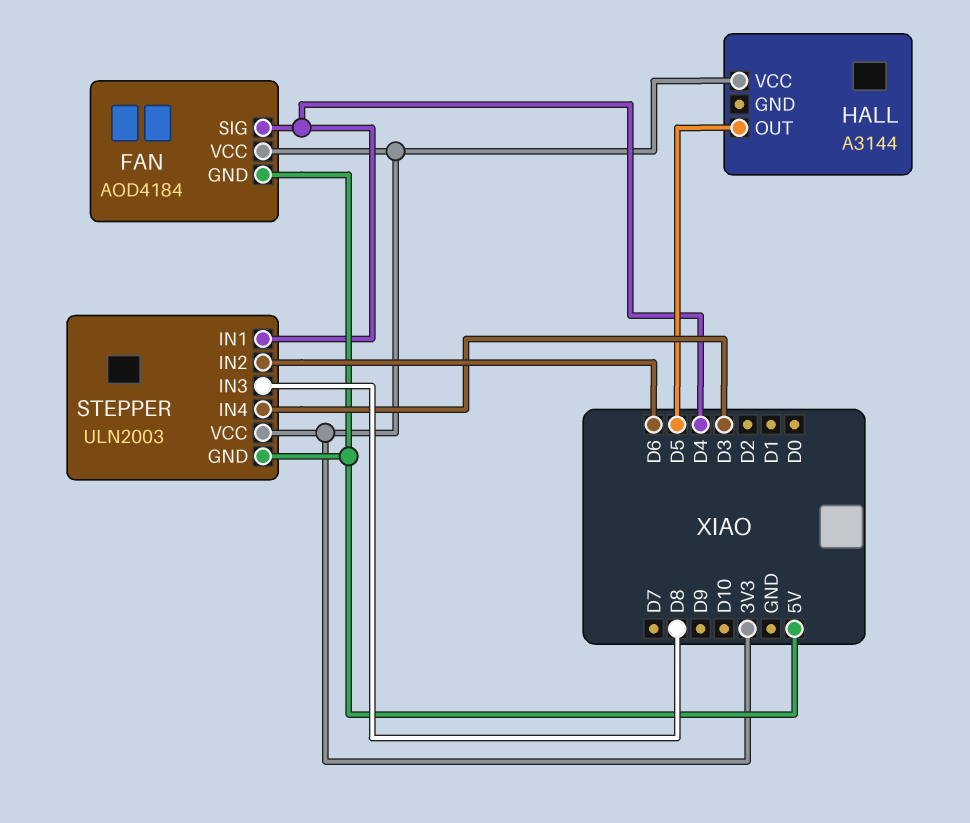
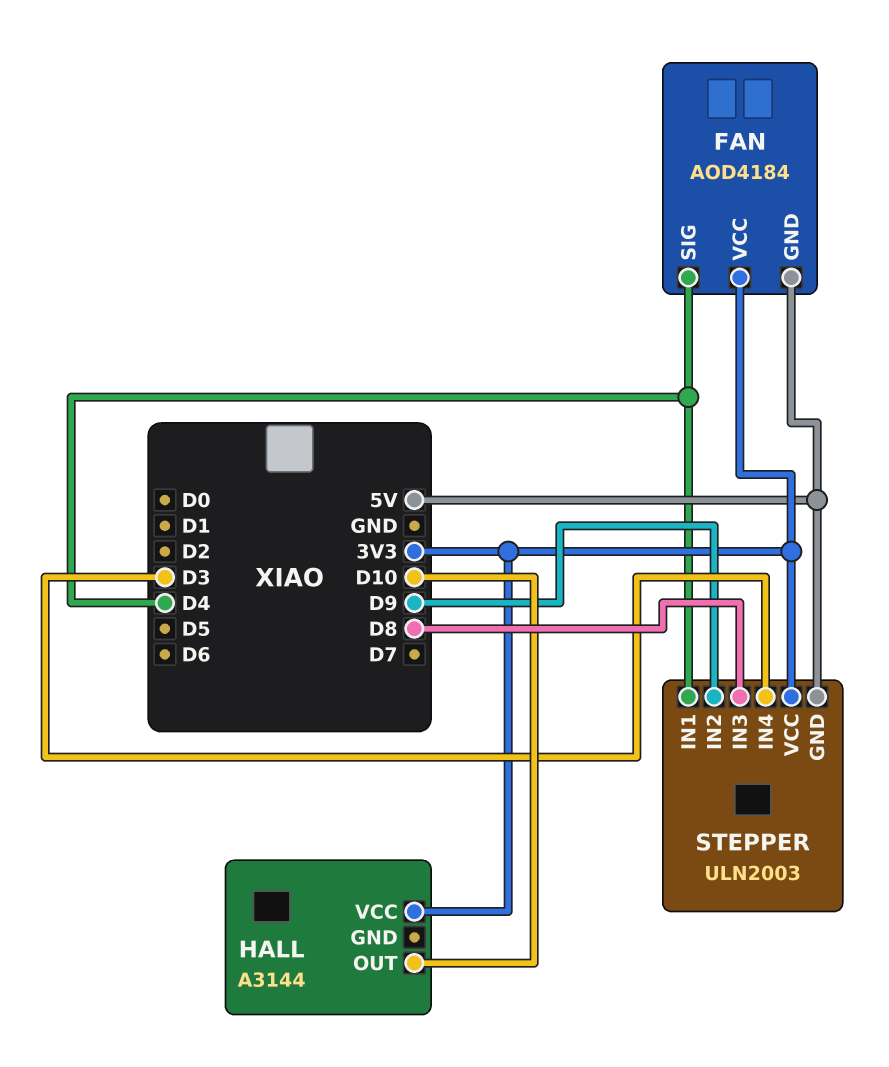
HALL pin OUT: D5 -> D10
STEPPER pin IN2: D6 -> D9

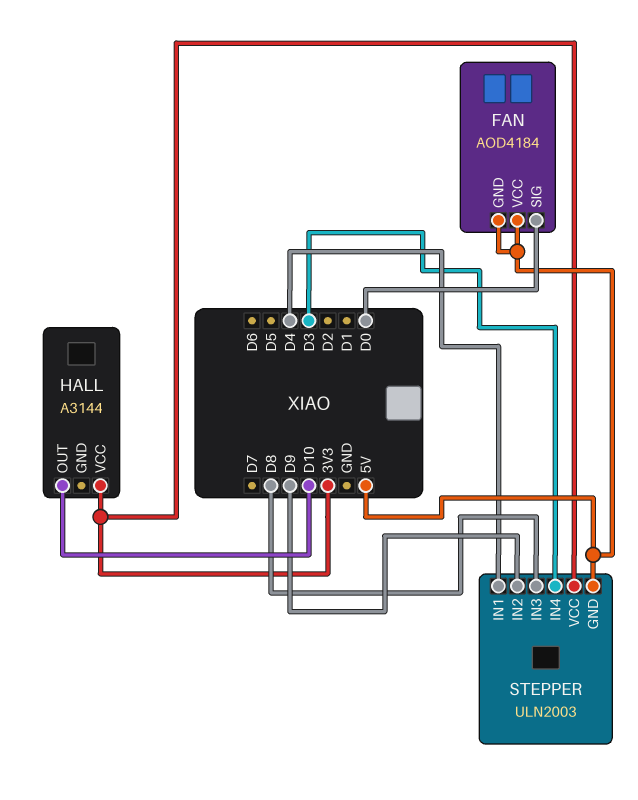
FAN pin SIG: D4 -> D0
FAN pin VCC: 3V3 -> 5V

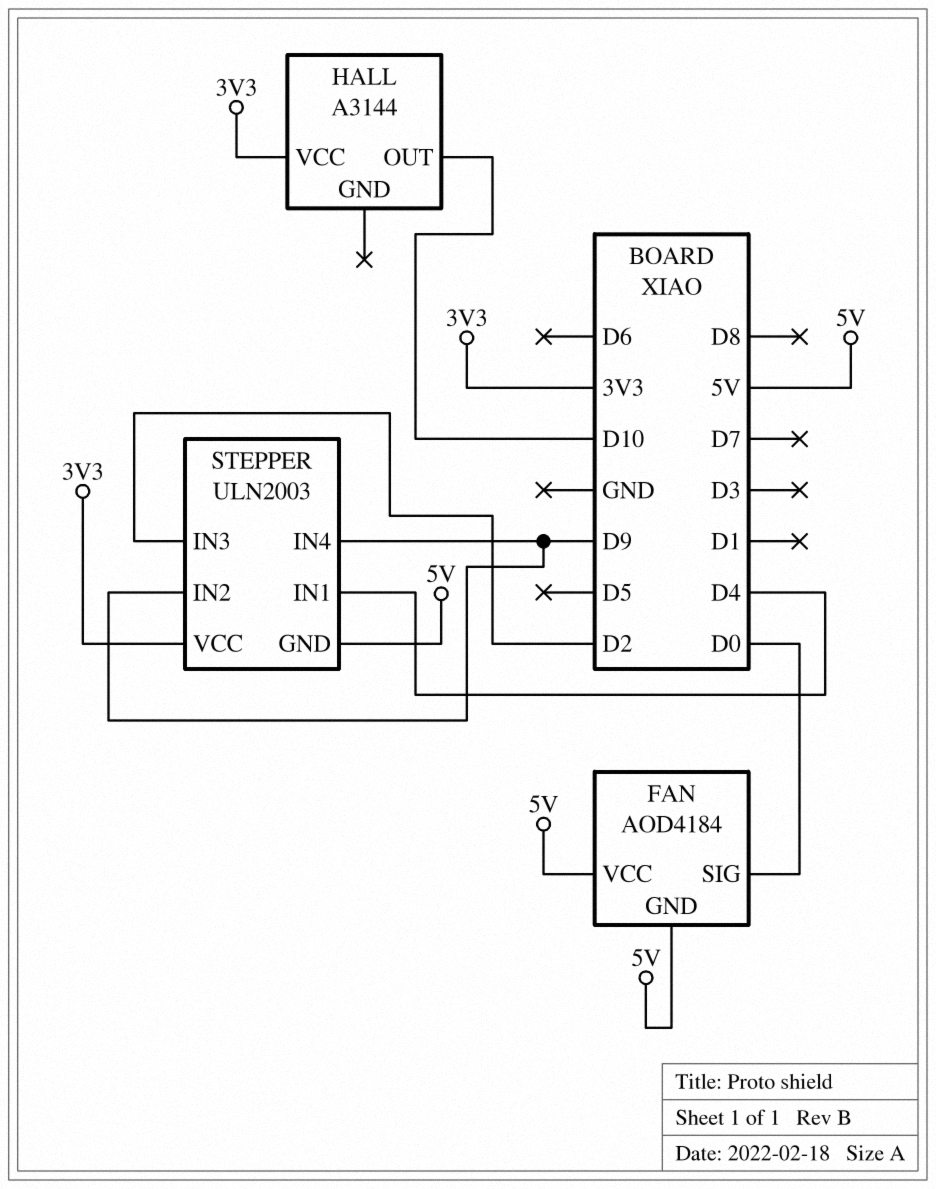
STEPPER pin IN3: D8 -> D2
STEPPER pin IN4: D3 -> D9

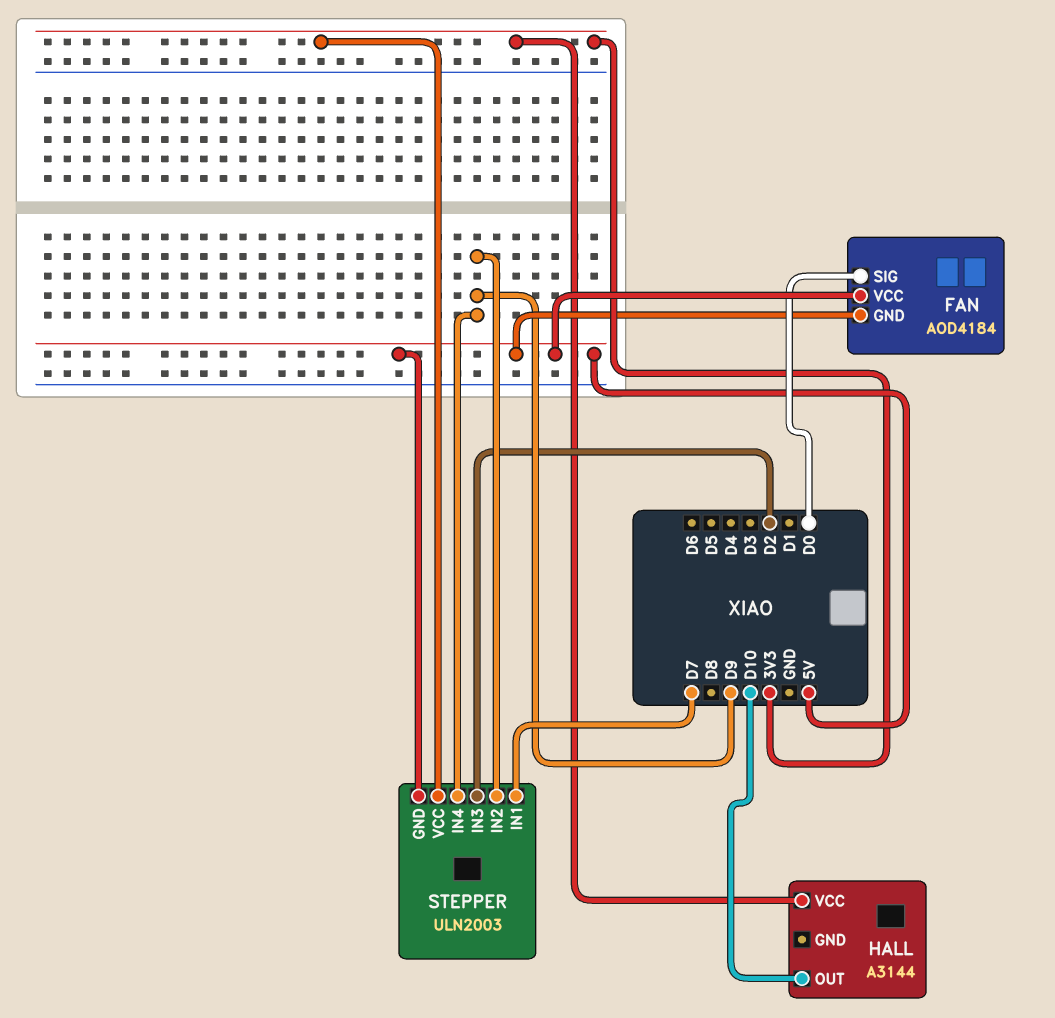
STEPPER pin IN1: D4 -> D7

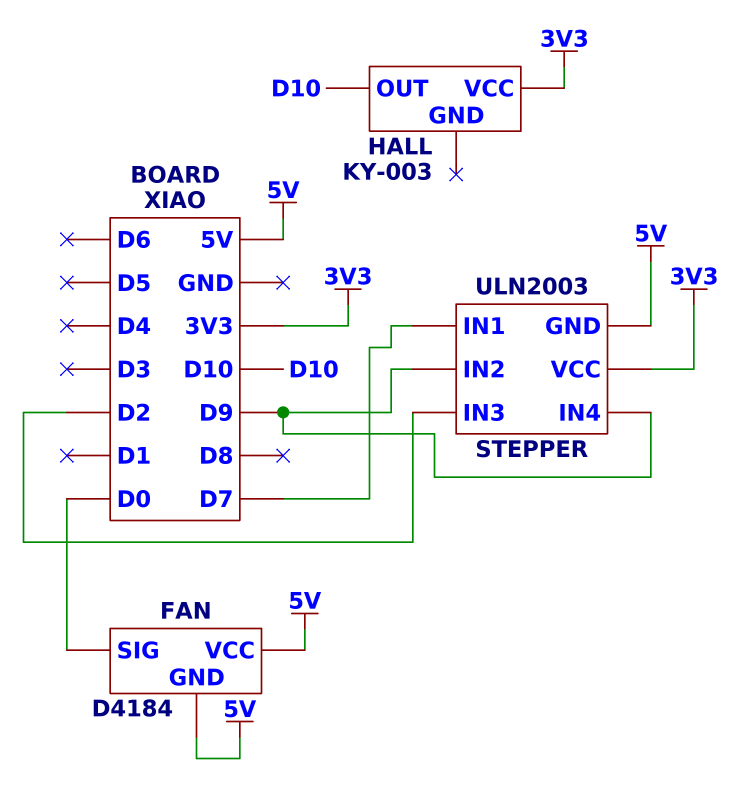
FAN: AOD4184 -> D4184
HALL: A3144 -> KY-003

